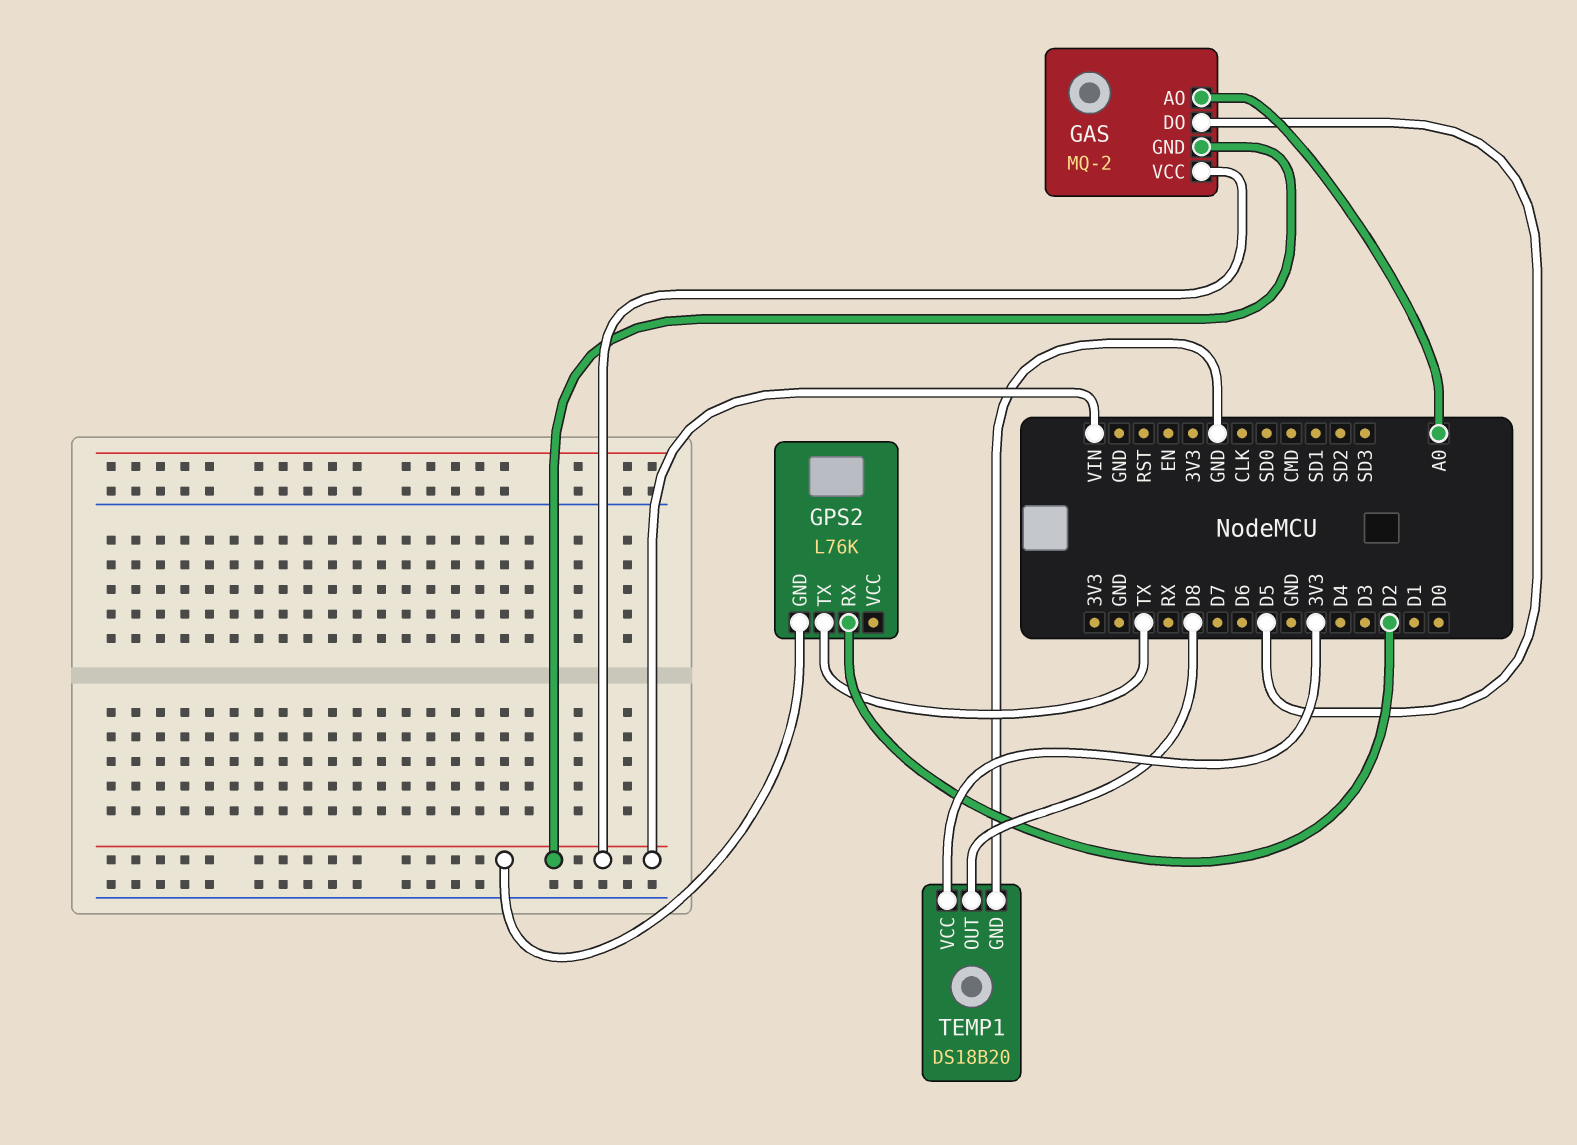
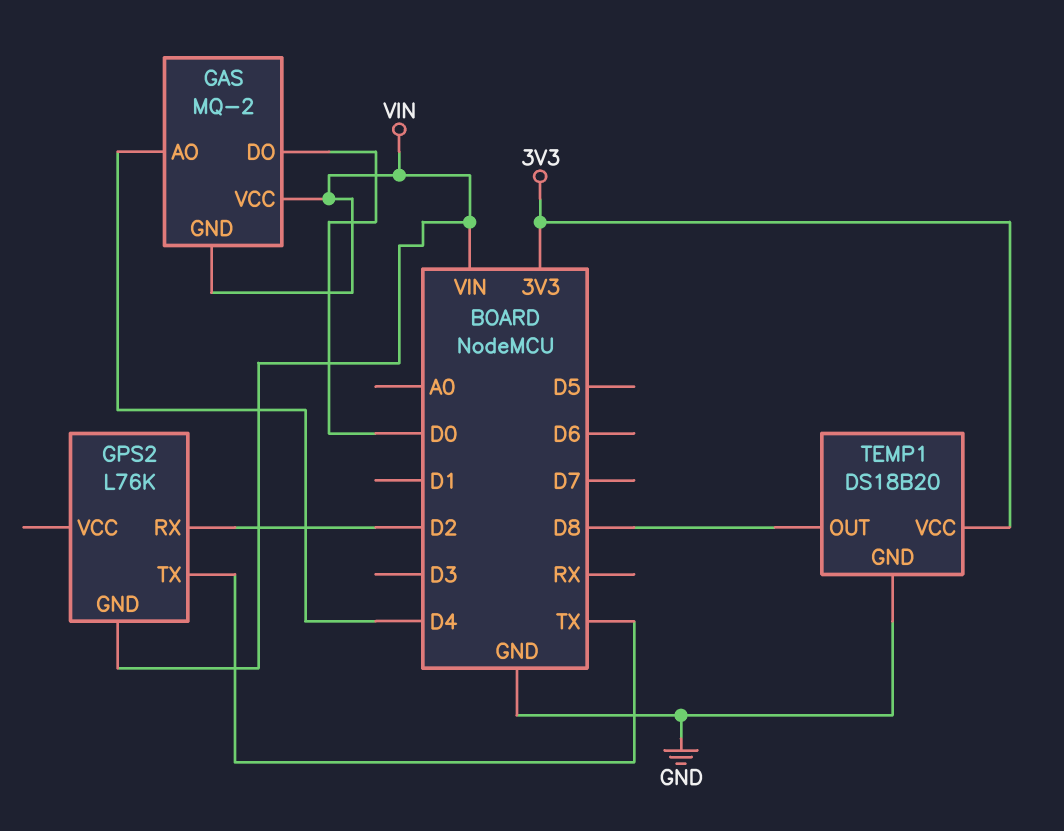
GAS pin AO: A0 -> D4
GAS pin DO: D5 -> D0

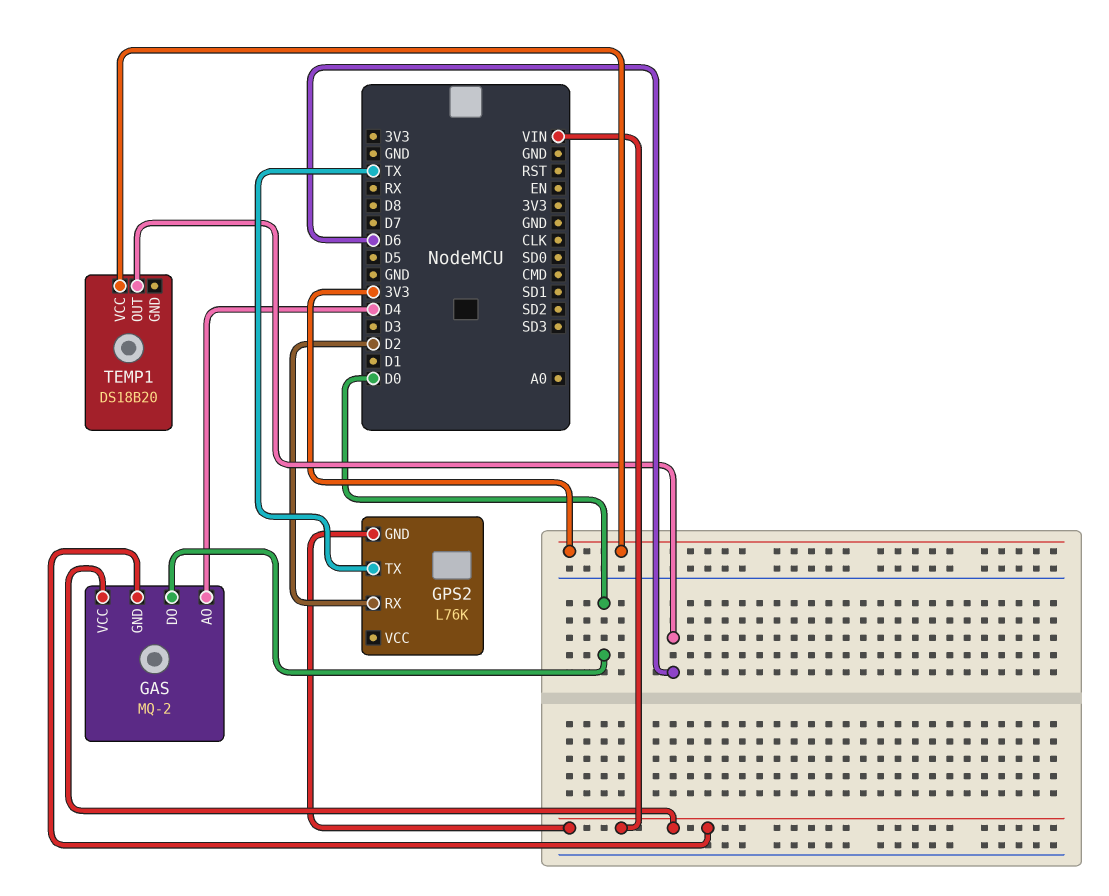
TEMP1 pin GND: GND -> none
TEMP1 pin OUT: D8 -> D6

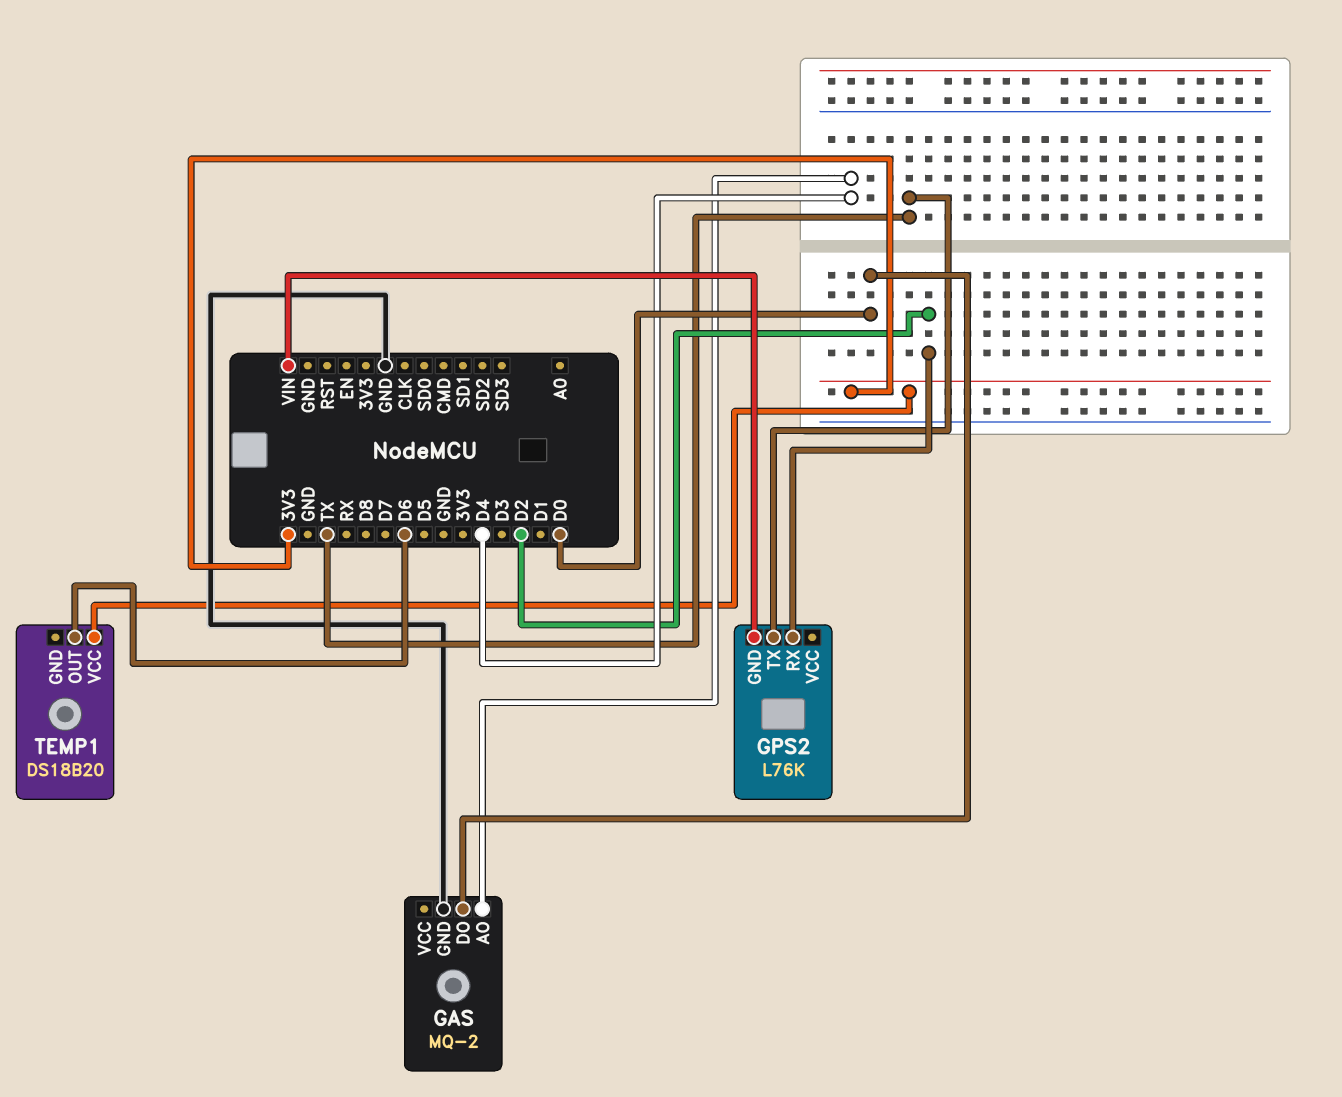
GAS pin GND: VIN -> GND
GAS pin VCC: VIN -> none

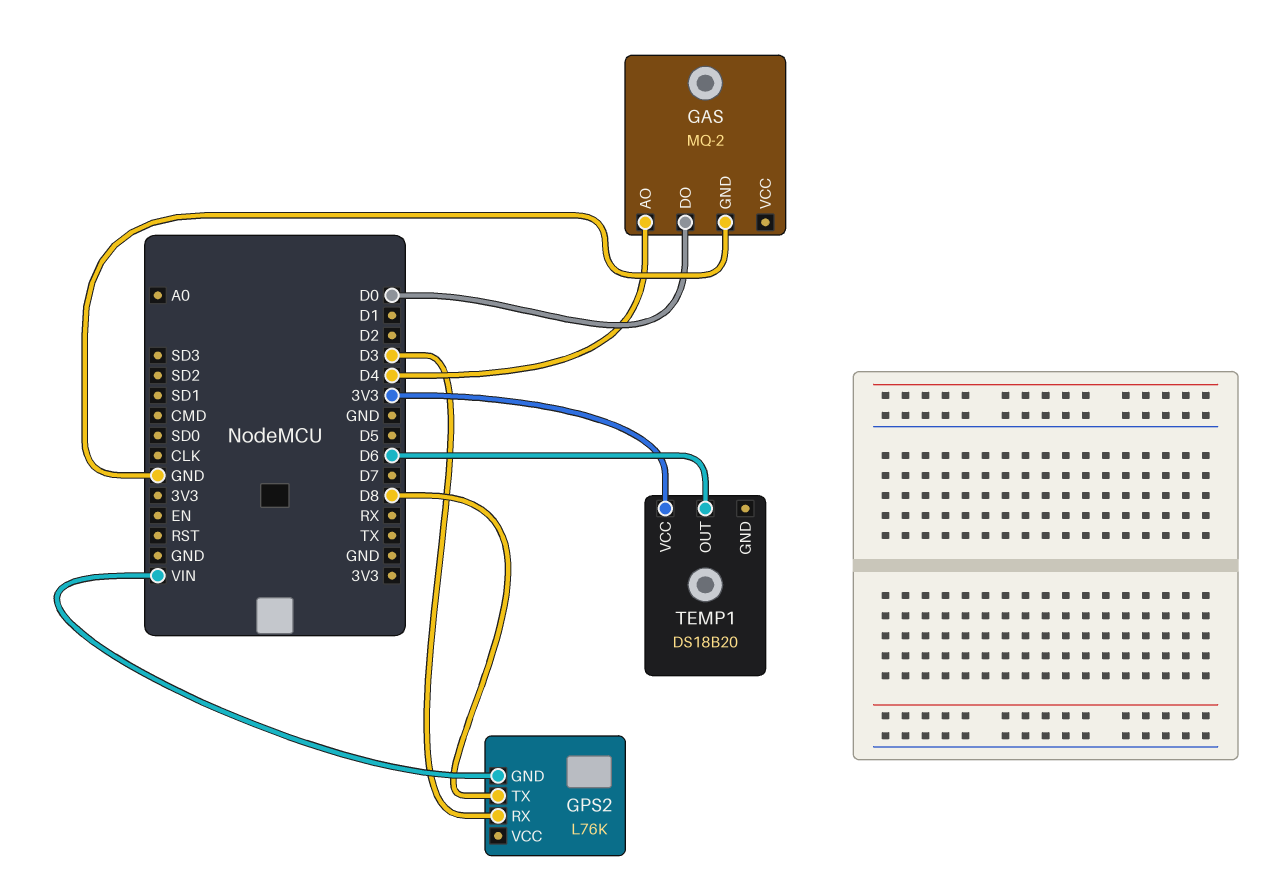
GPS2 pin RX: D2 -> D3
GPS2 pin TX: TX -> D8

